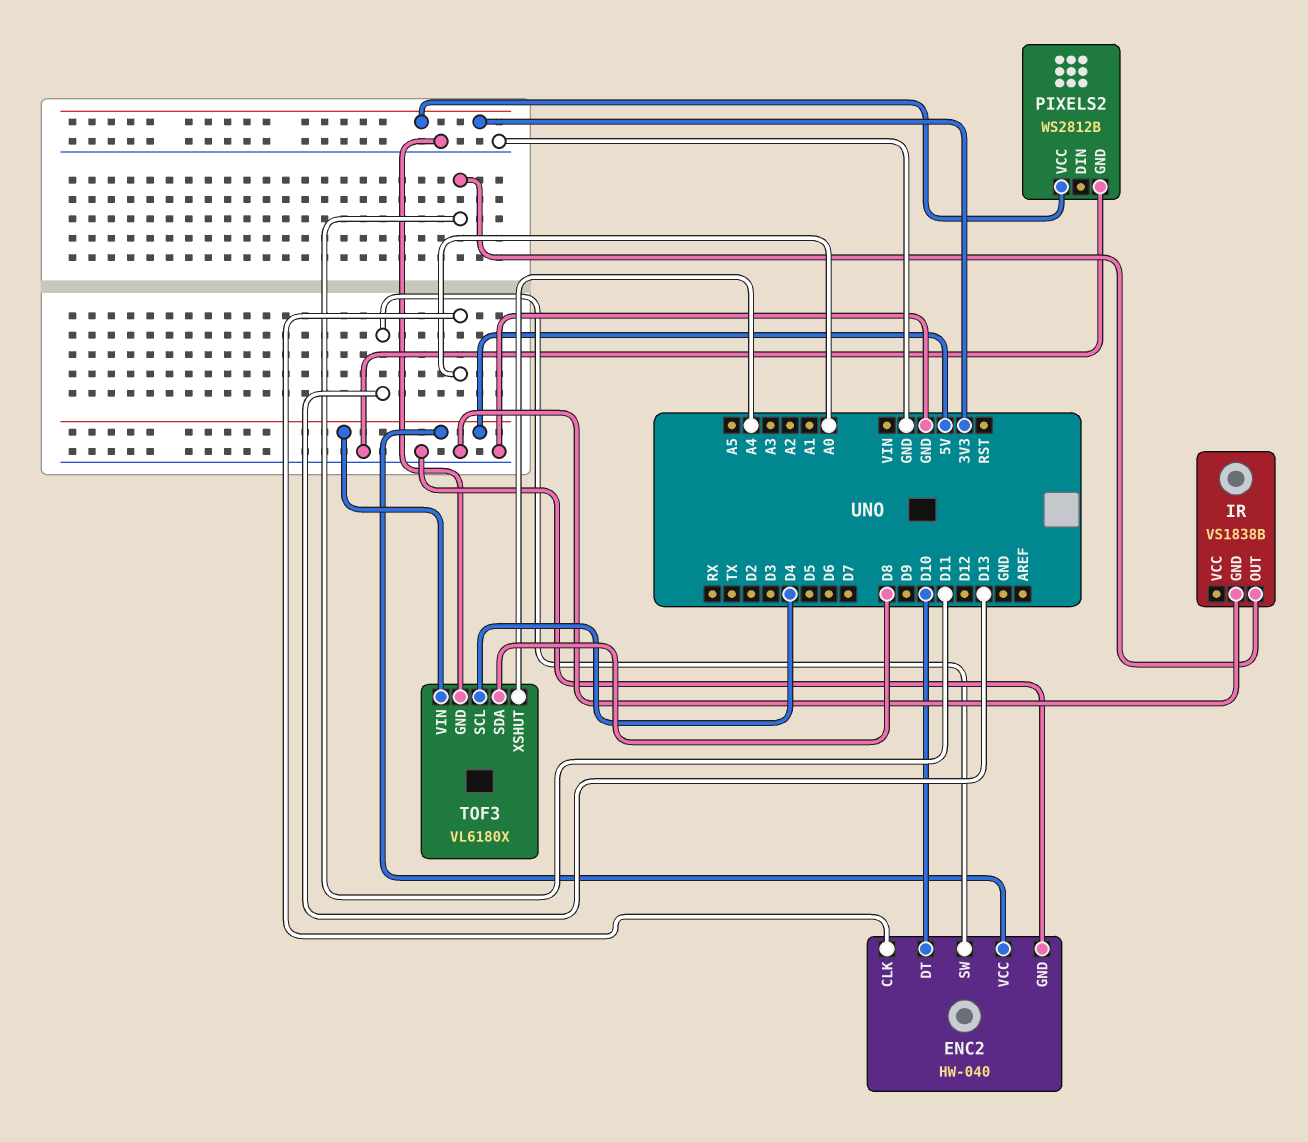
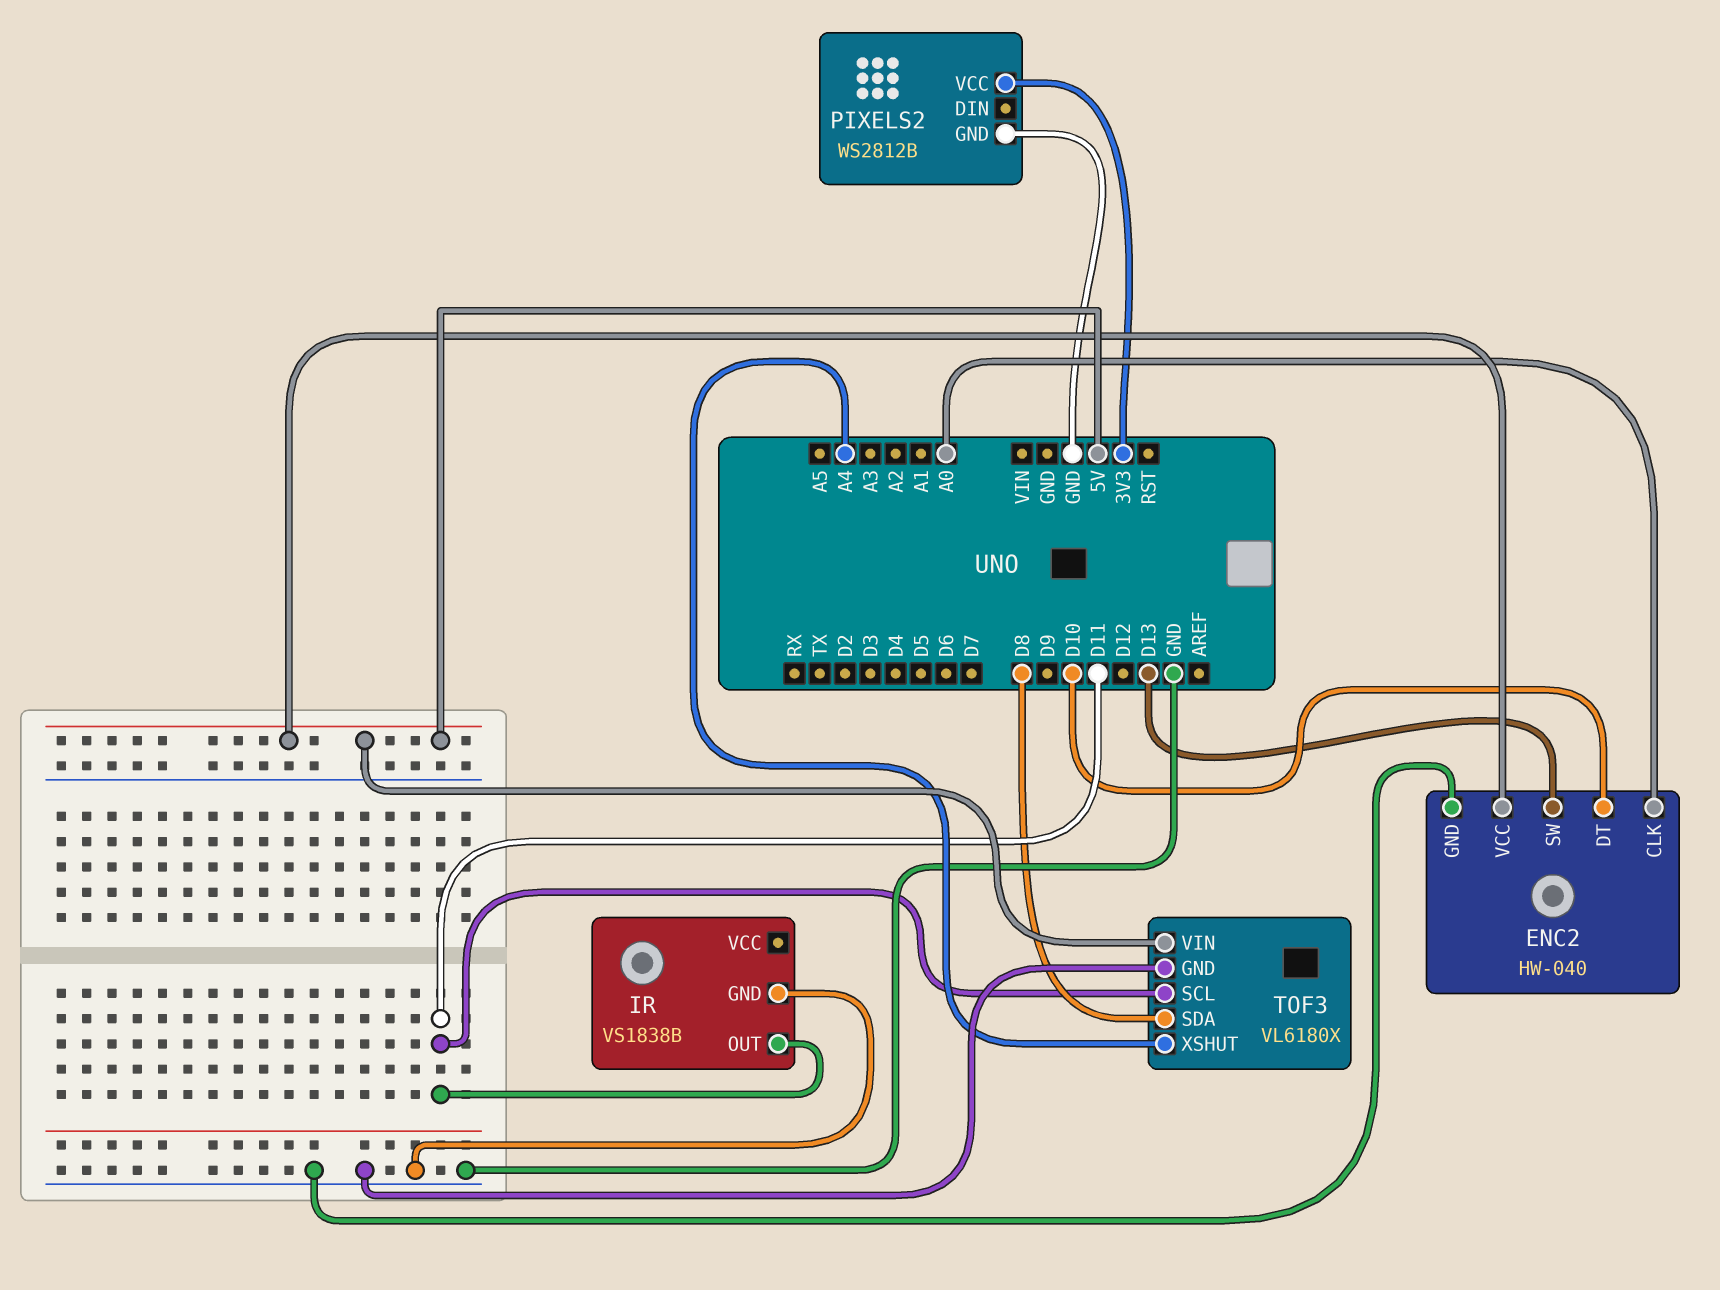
TOF3 pin SCL: D4 -> D11

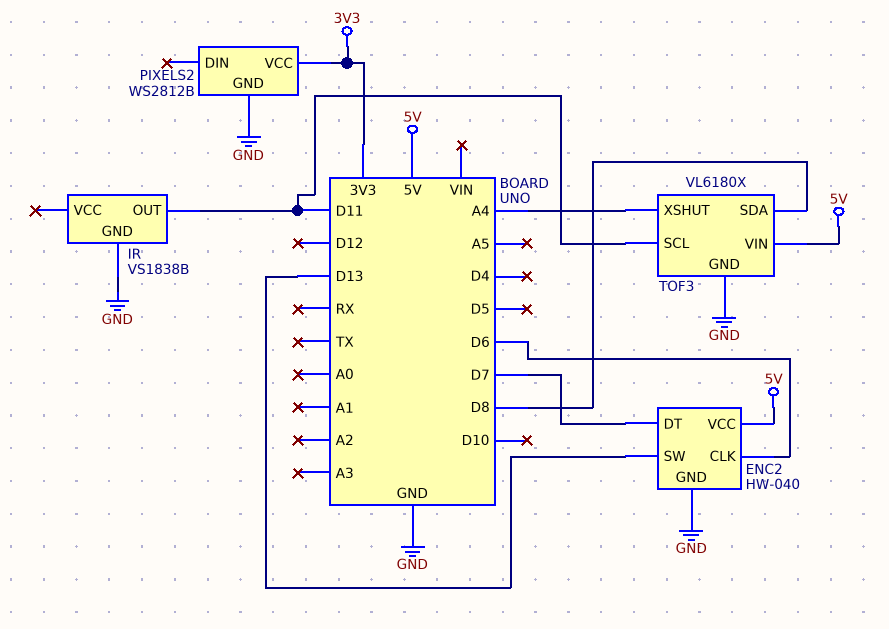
ENC2 pin CLK: A0 -> D6
ENC2 pin DT: D10 -> D7

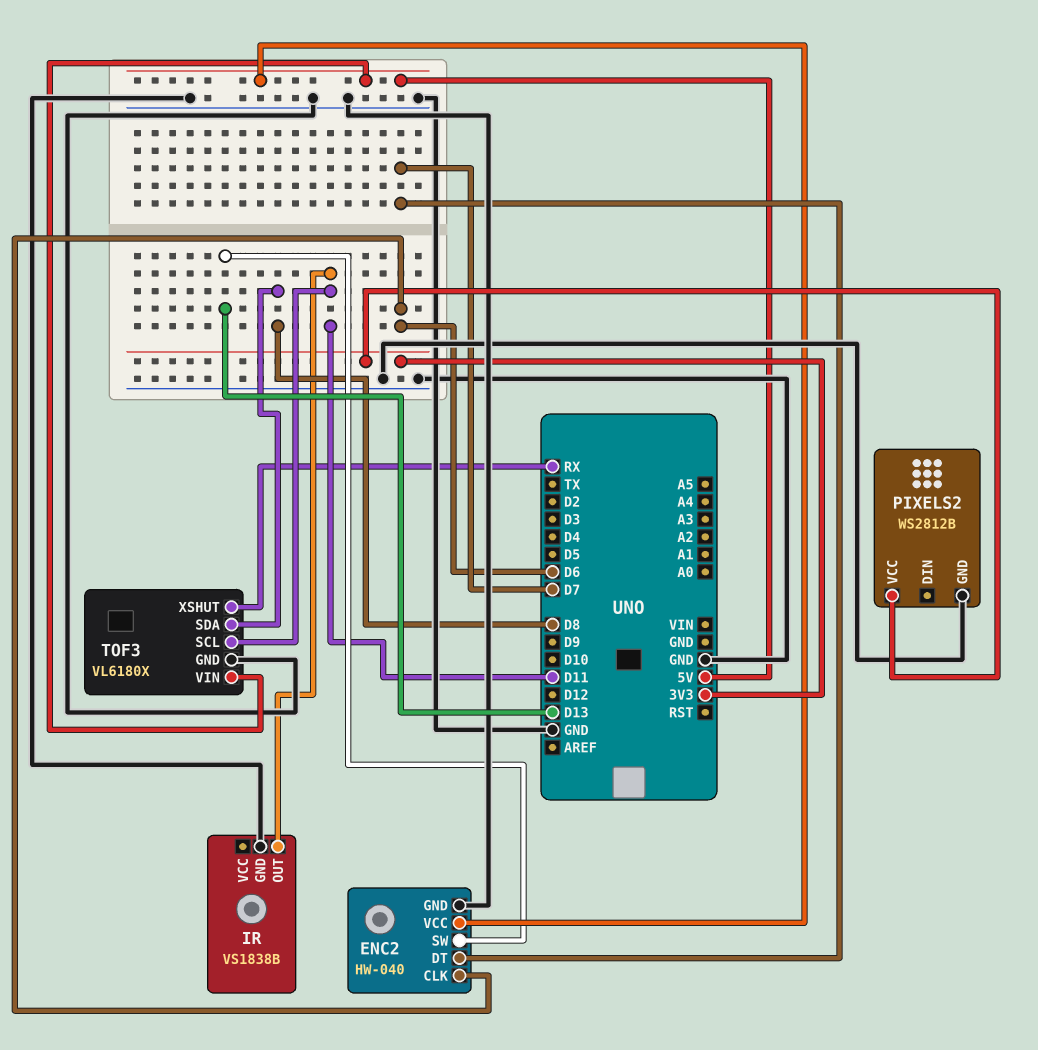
TOF3 pin XSHUT: A4 -> RX

